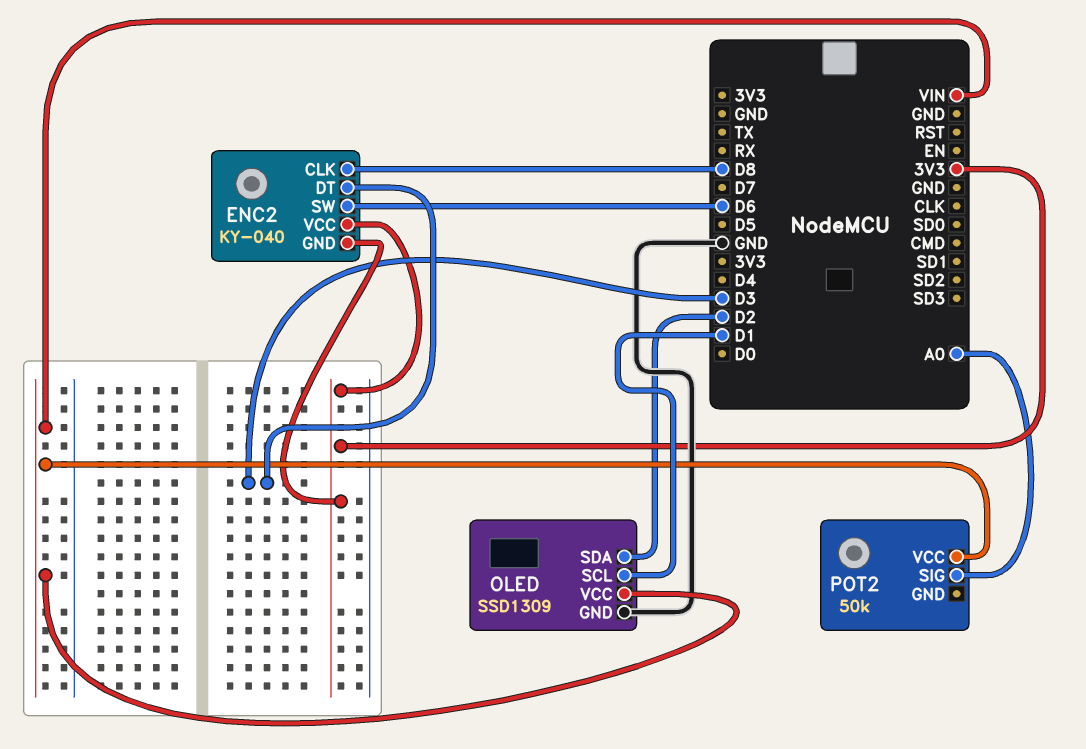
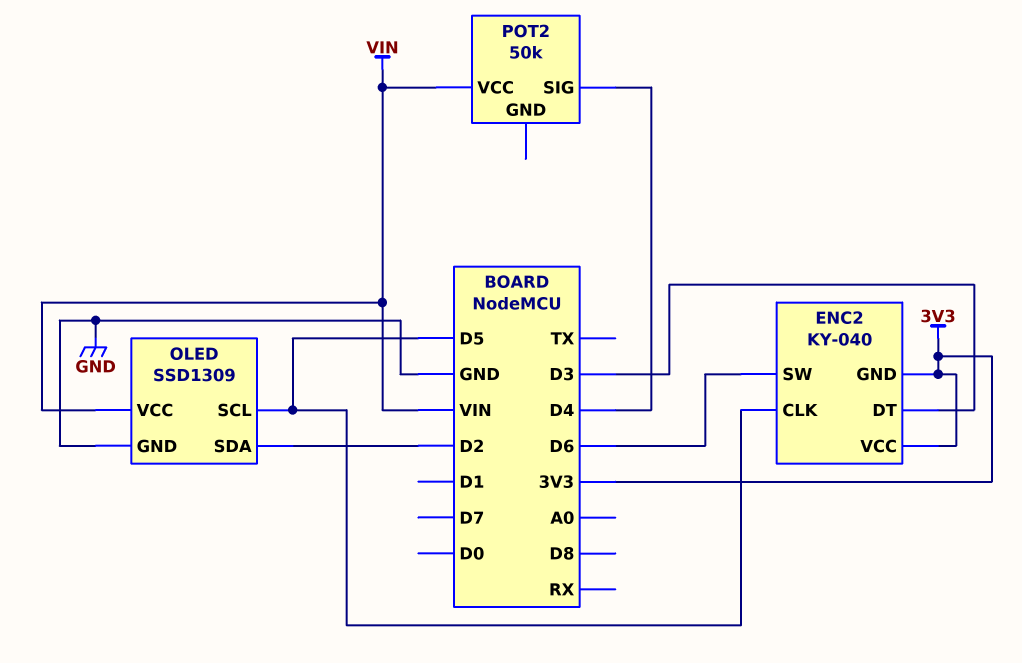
ENC2 pin CLK: D8 -> D5
OLED pin SCL: D1 -> D5
POT2 pin SIG: A0 -> D4

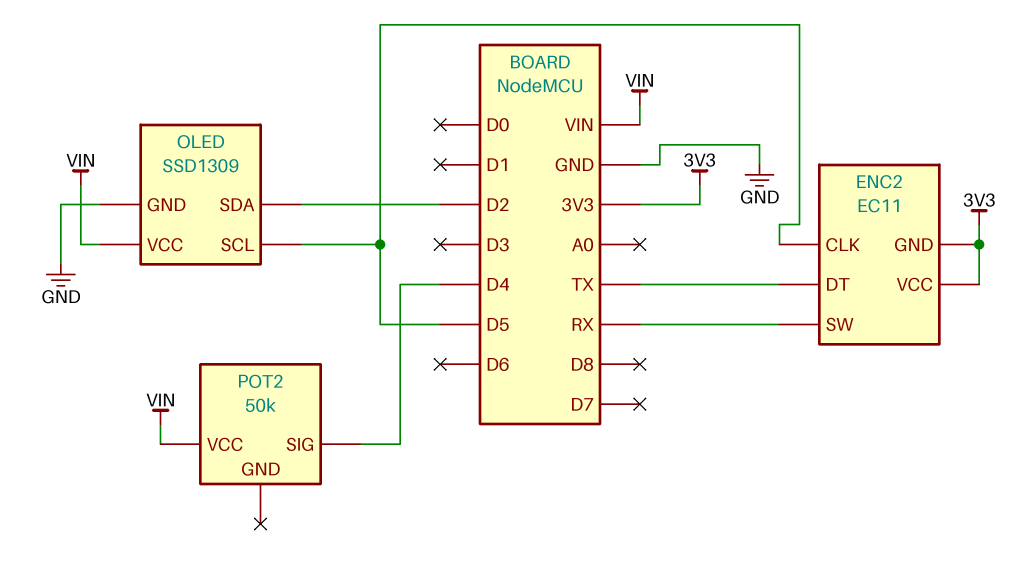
ENC2: KY-040 -> EC11
ENC2 pin DT: D3 -> TX
ENC2 pin SW: D6 -> RX

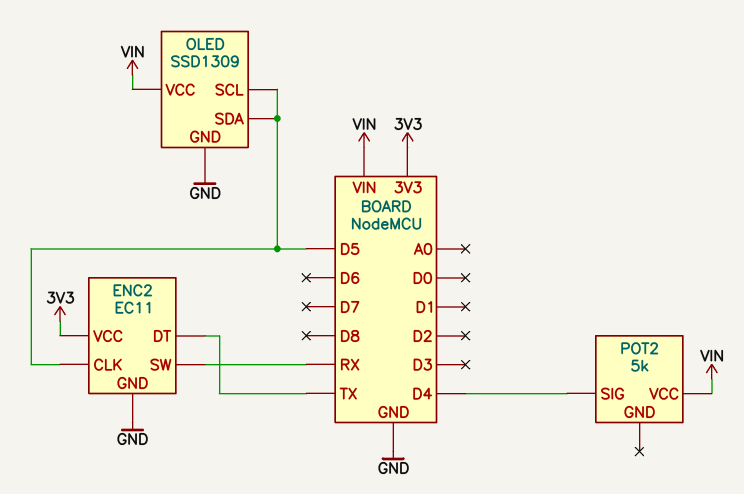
ENC2 pin GND: 3V3 -> GND
OLED pin SDA: D2 -> D5
POT2: 50k -> 5k

